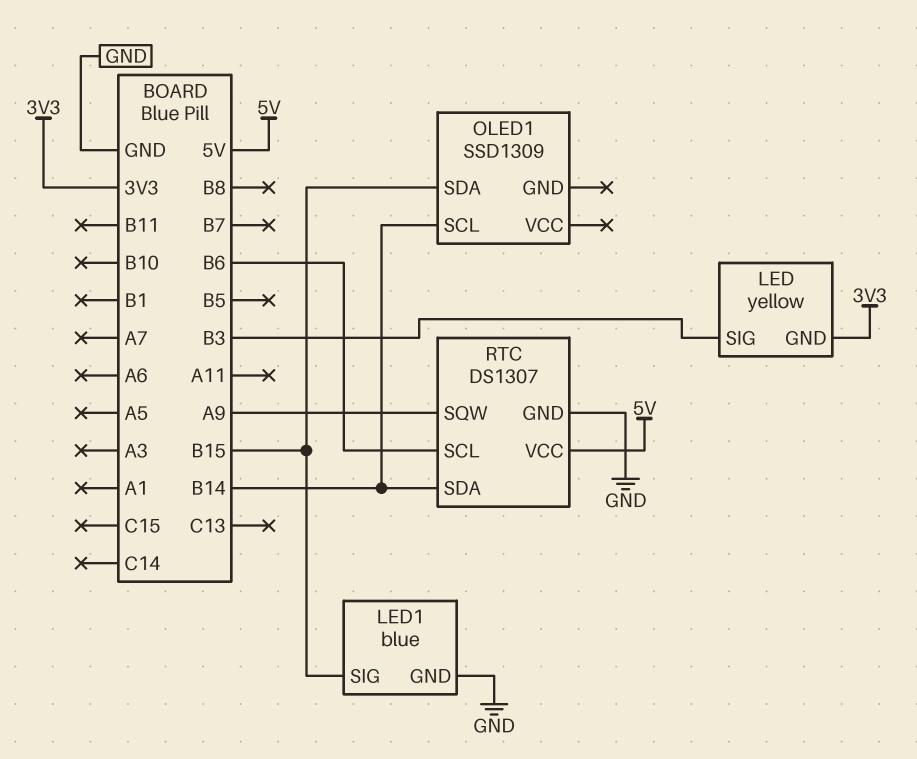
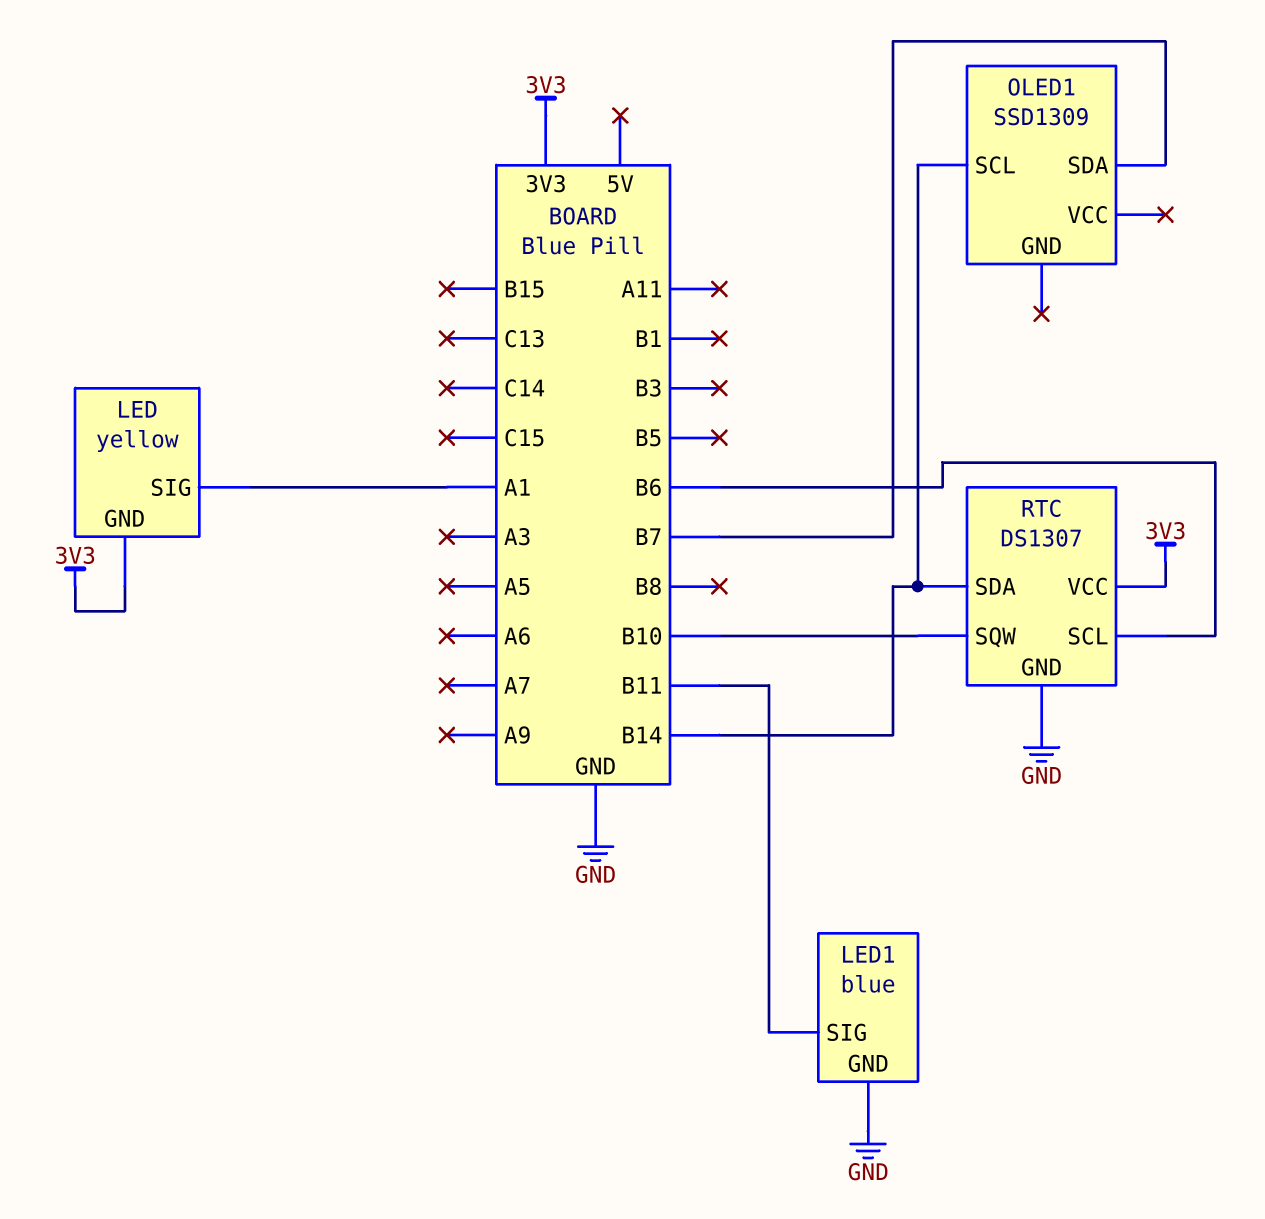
LED pin SIG: B3 -> A1
LED1 pin SIG: B15 -> B11
OLED1 pin SDA: B15 -> B7
RTC pin SQW: A9 -> B10
RTC pin VCC: 5V -> 3V3

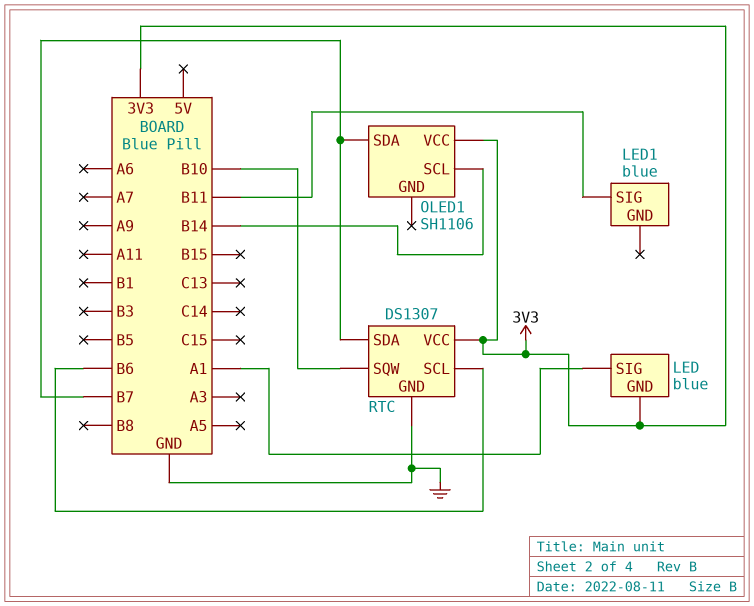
LED: yellow -> blue
LED1 pin GND: GND -> none
OLED1: SSD1309 -> SH1106
OLED1 pin VCC: none -> 3V3
RTC pin SDA: B14 -> B7

